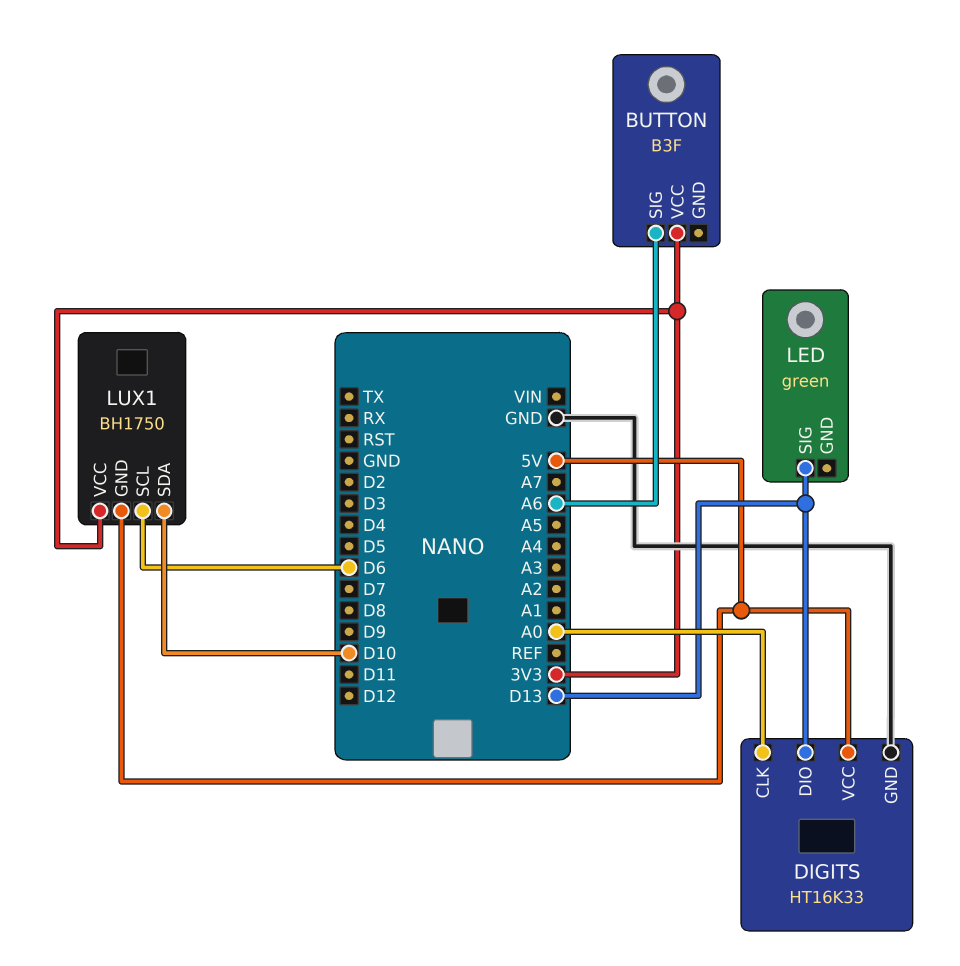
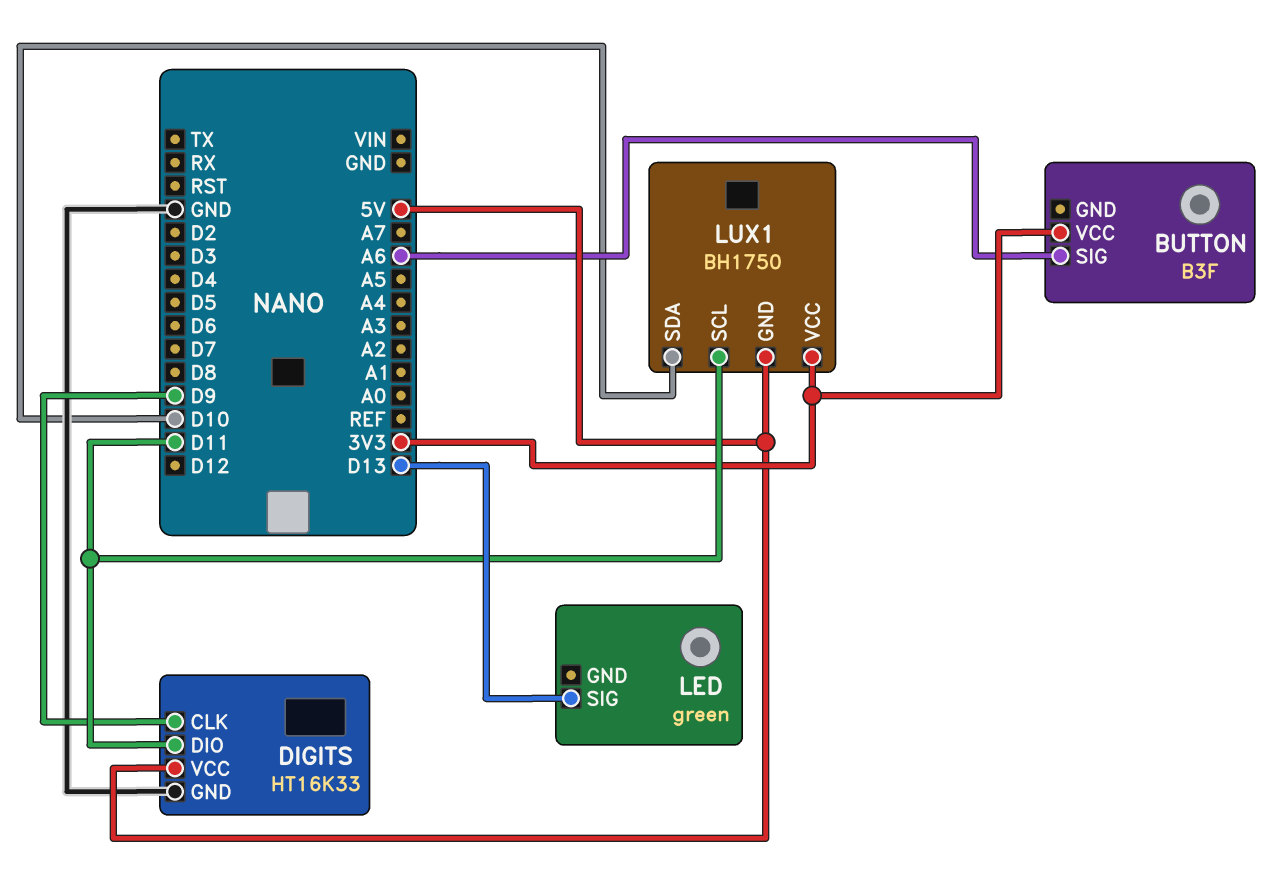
DIGITS pin CLK: A0 -> D9
DIGITS pin DIO: D13 -> D11
LUX1 pin SCL: D6 -> D11

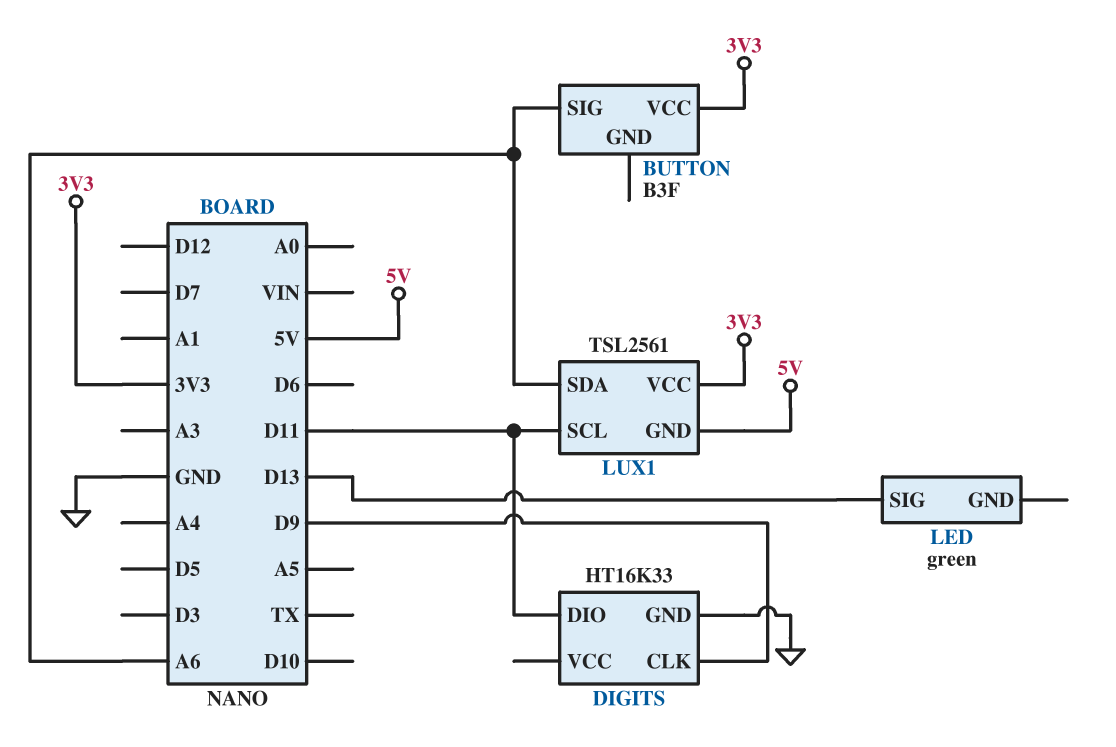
DIGITS pin VCC: 5V -> none
LUX1: BH1750 -> TSL2561
LUX1 pin SDA: D10 -> A6

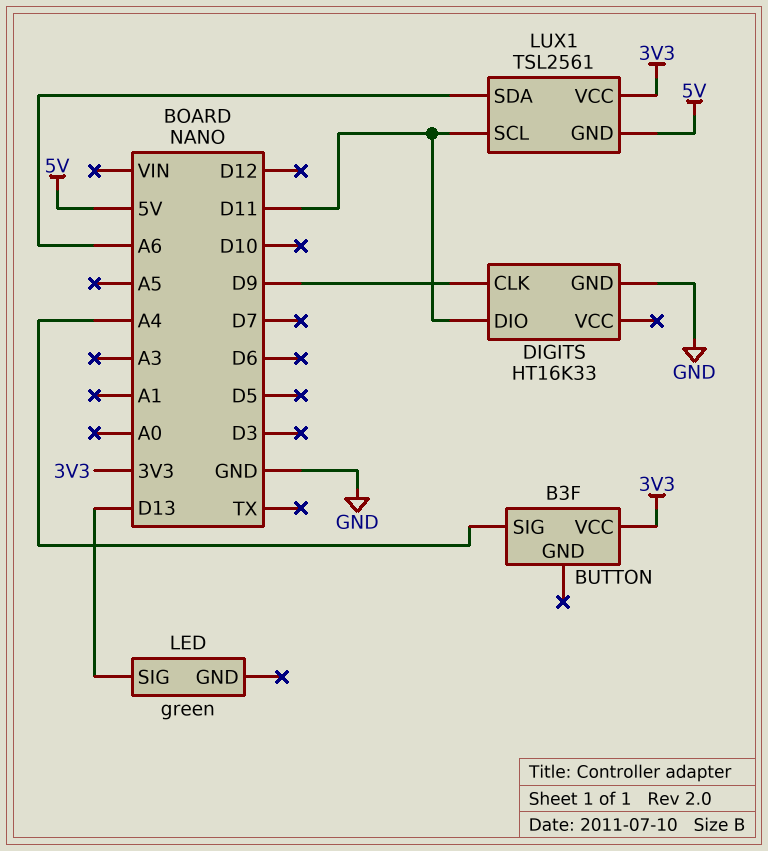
BUTTON pin SIG: A6 -> A4

